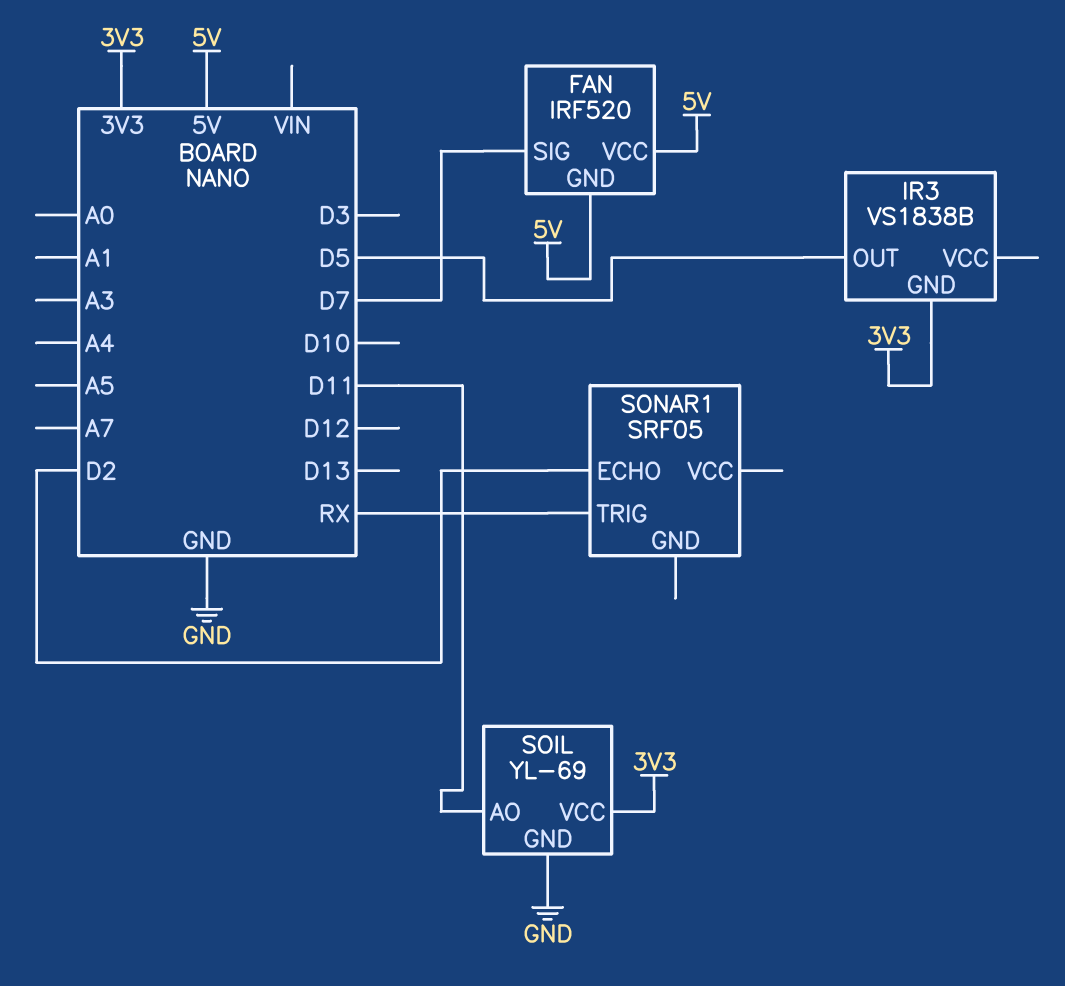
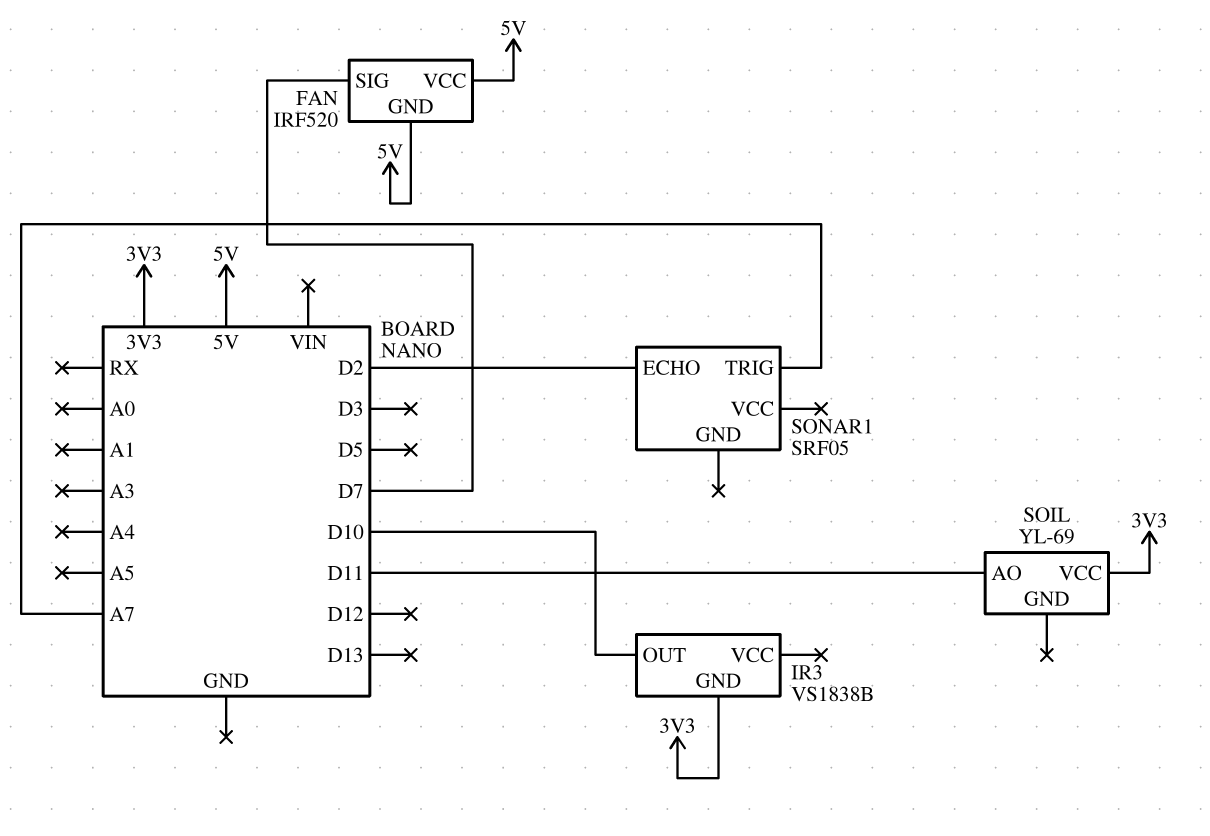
IR3 pin OUT: D5 -> D10
SOIL pin GND: GND -> none
SONAR1 pin TRIG: RX -> A7

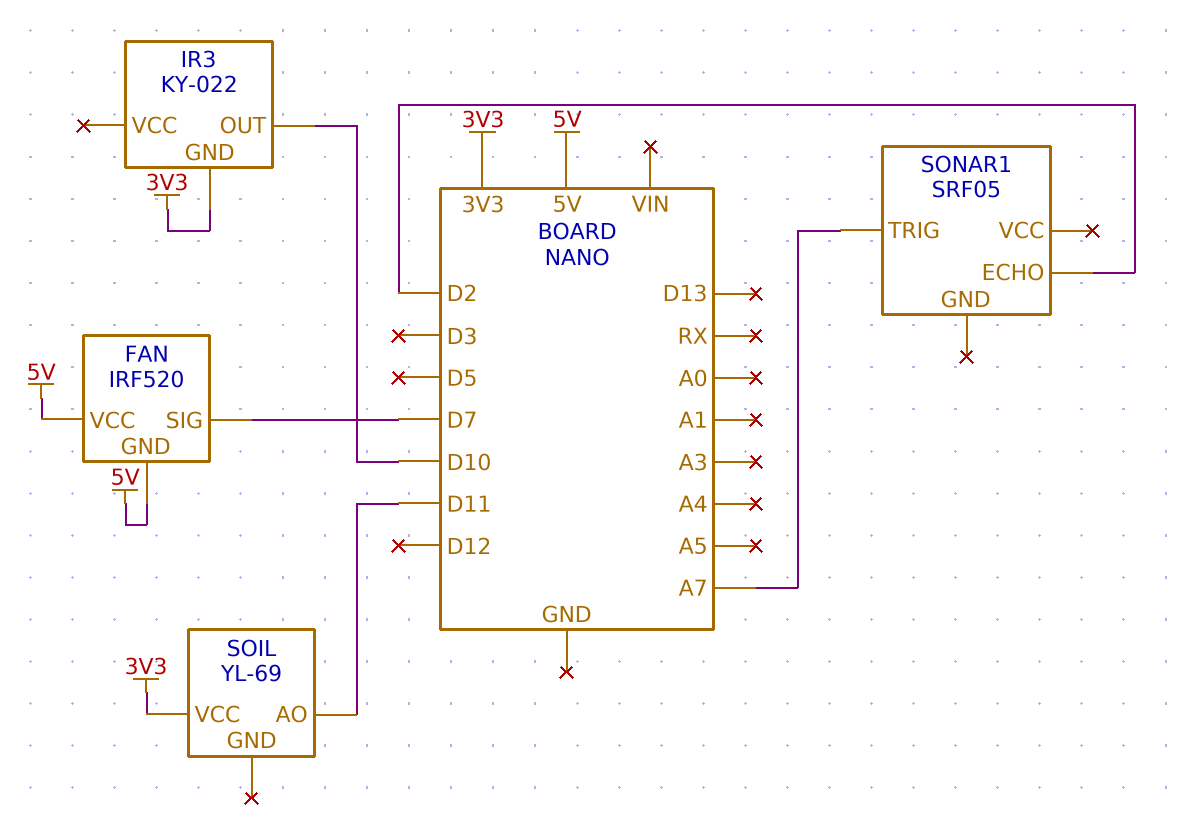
IR3: VS1838B -> KY-022

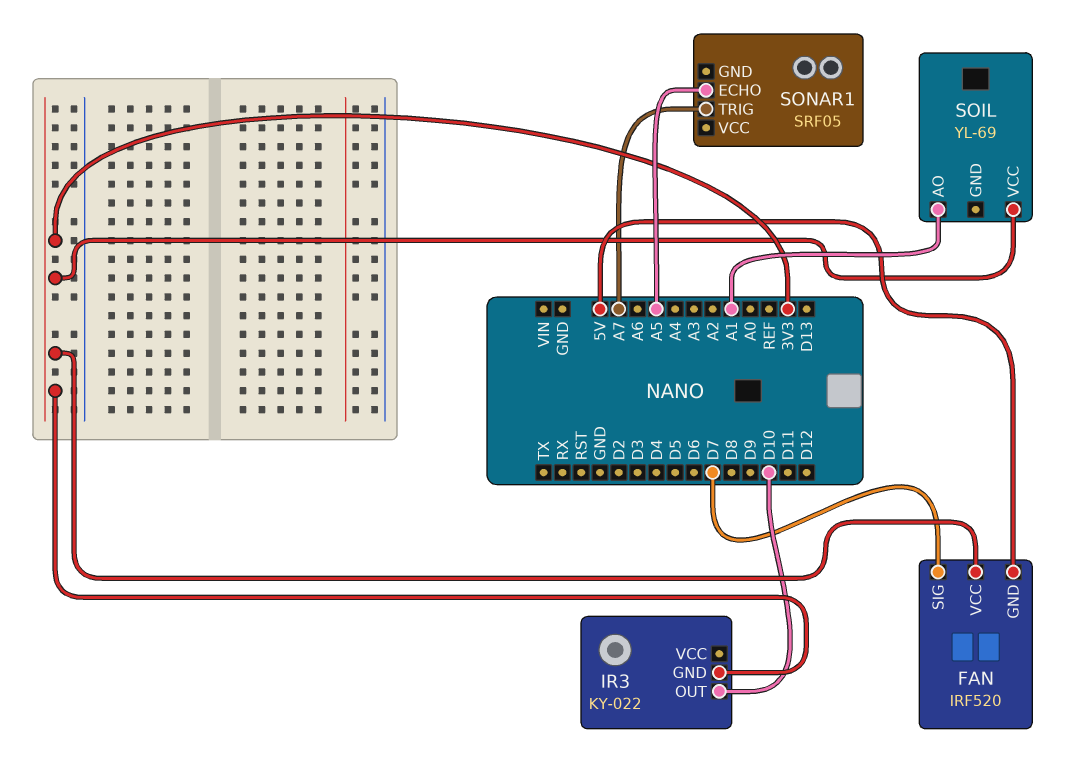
FAN pin VCC: 5V -> 3V3
SOIL pin AO: D11 -> A1
SONAR1 pin ECHO: D2 -> A5

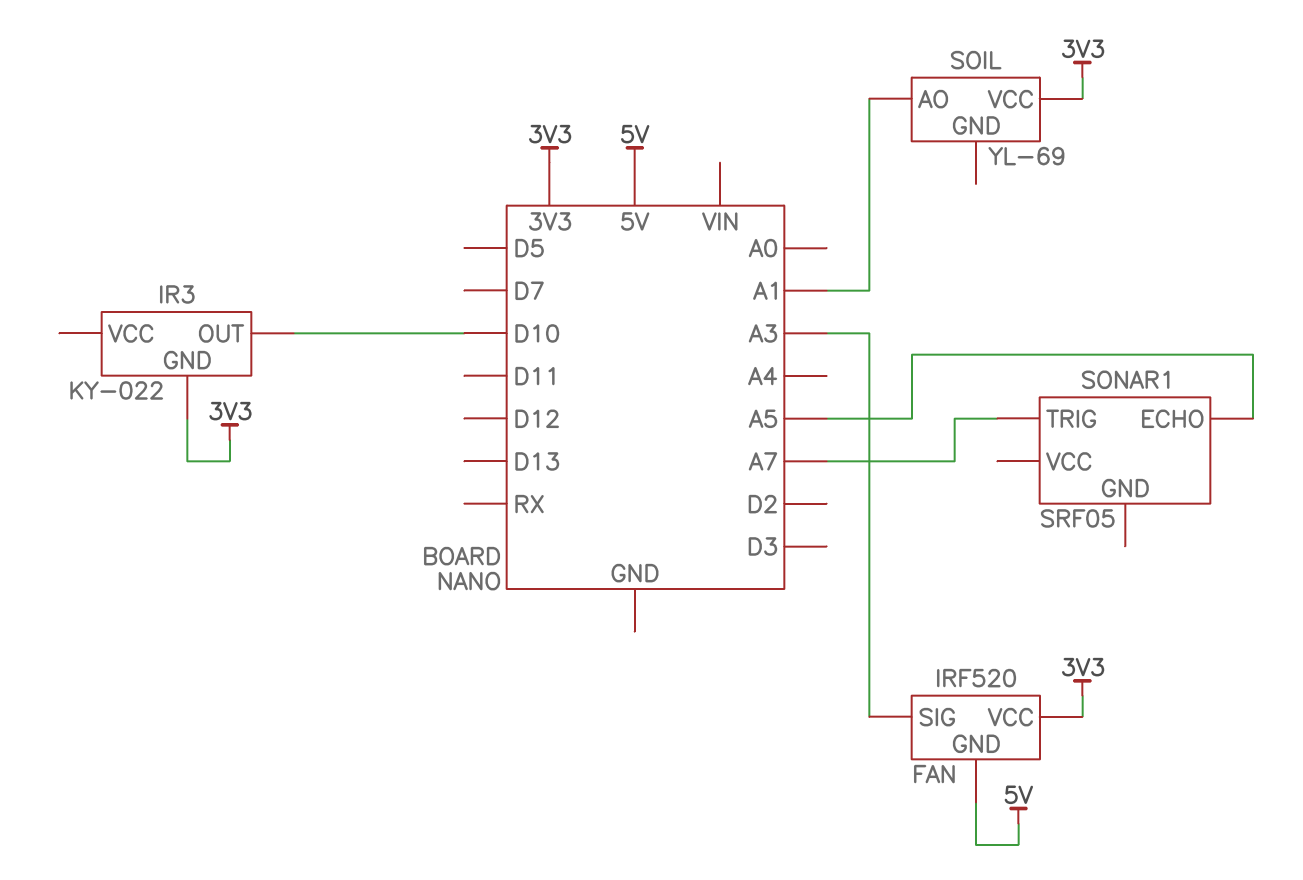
FAN pin SIG: D7 -> A3

